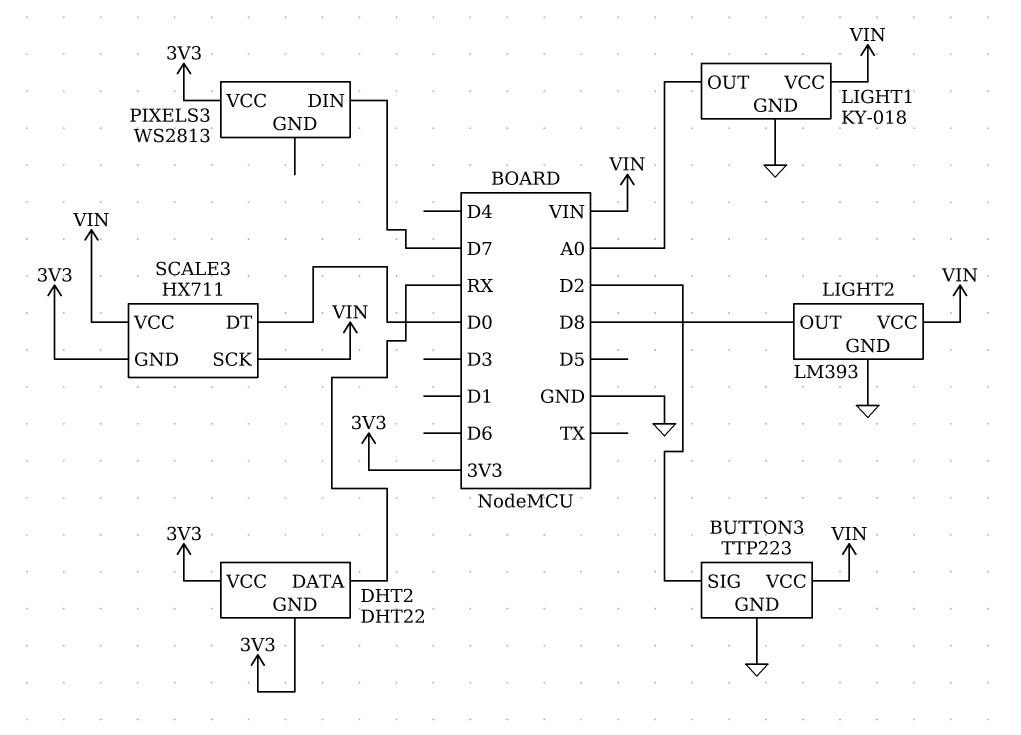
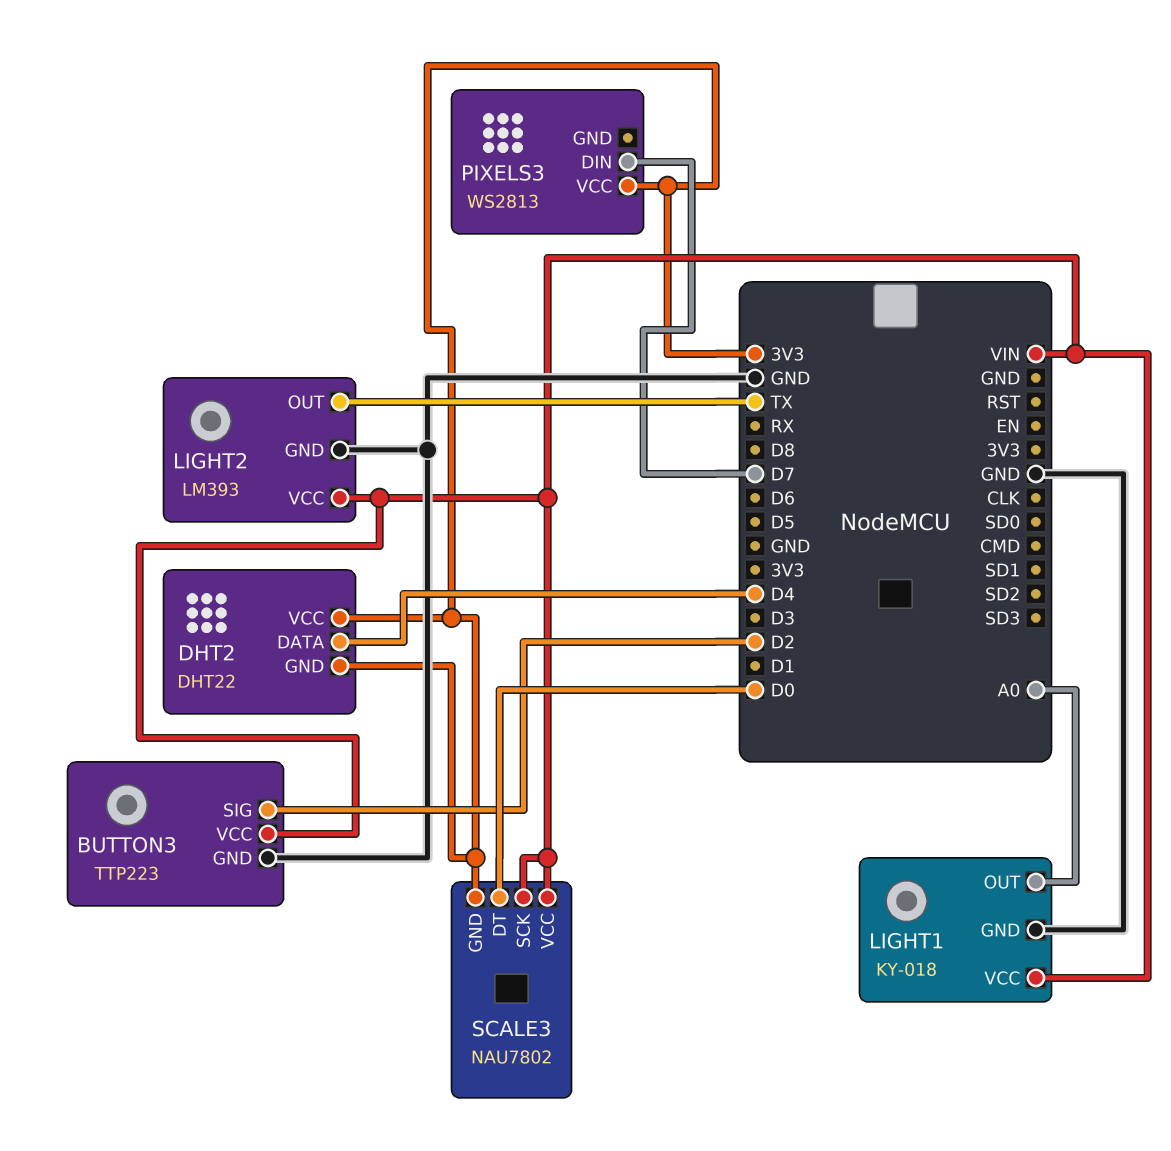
DHT2 pin DATA: RX -> D4
LIGHT2 pin OUT: D8 -> TX
SCALE3: HX711 -> NAU7802

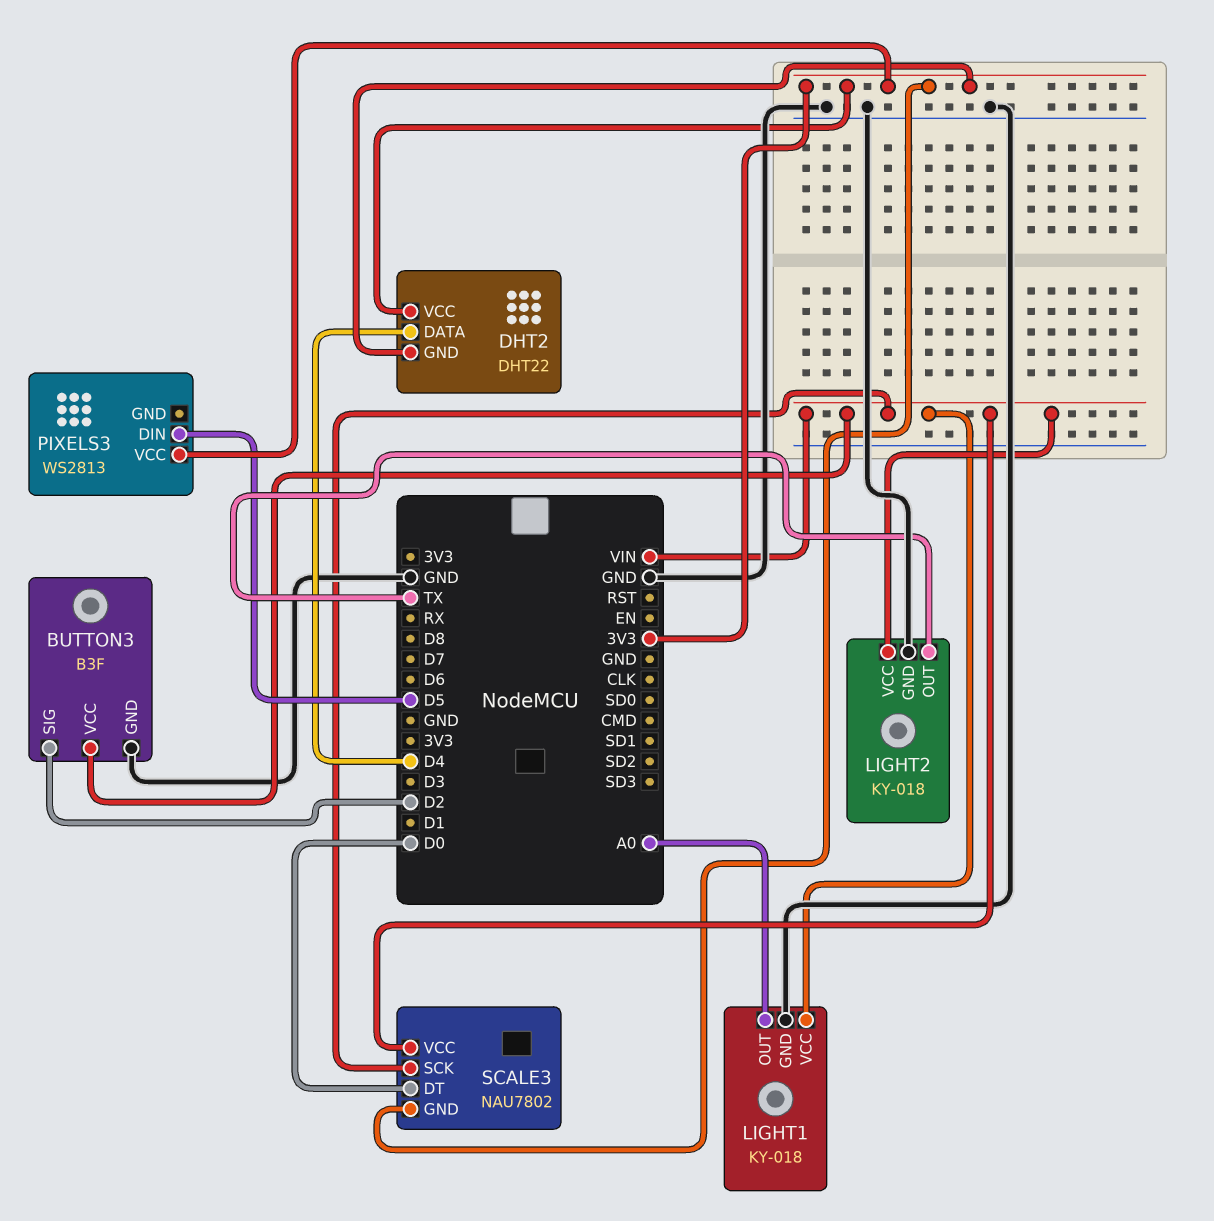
BUTTON3: TTP223 -> B3F
LIGHT2: LM393 -> KY-018
PIXELS3 pin DIN: D7 -> D5

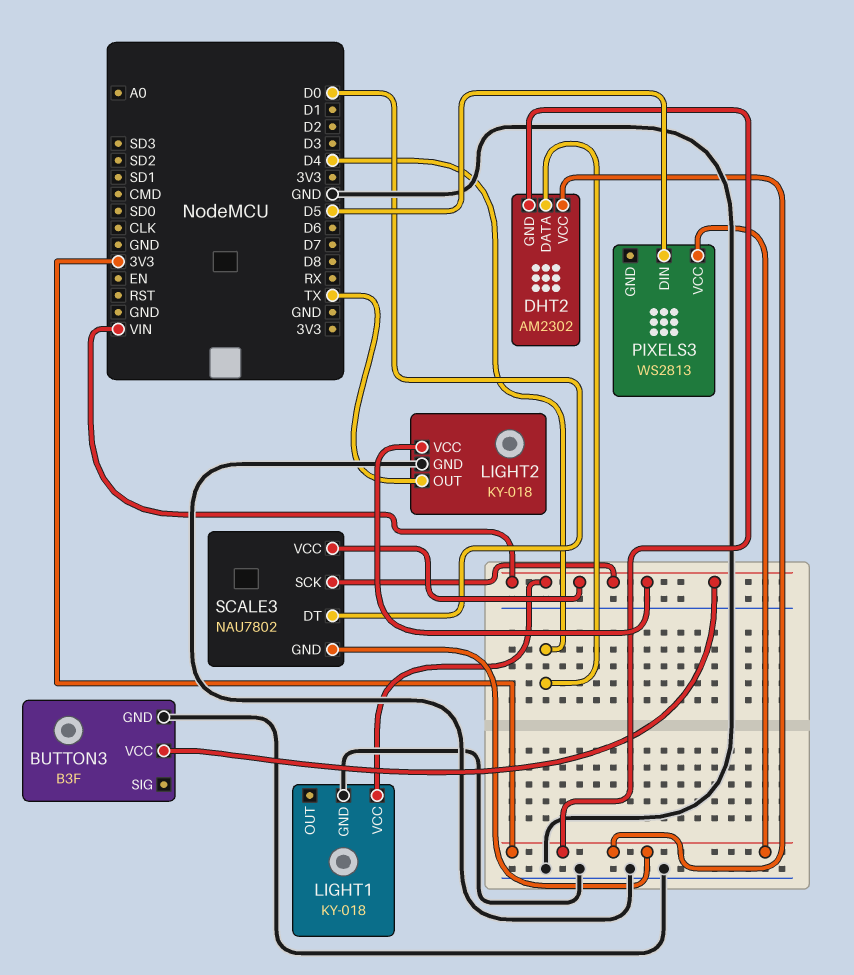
BUTTON3 pin SIG: D2 -> none
DHT2: DHT22 -> AM2302
LIGHT1 pin OUT: A0 -> none

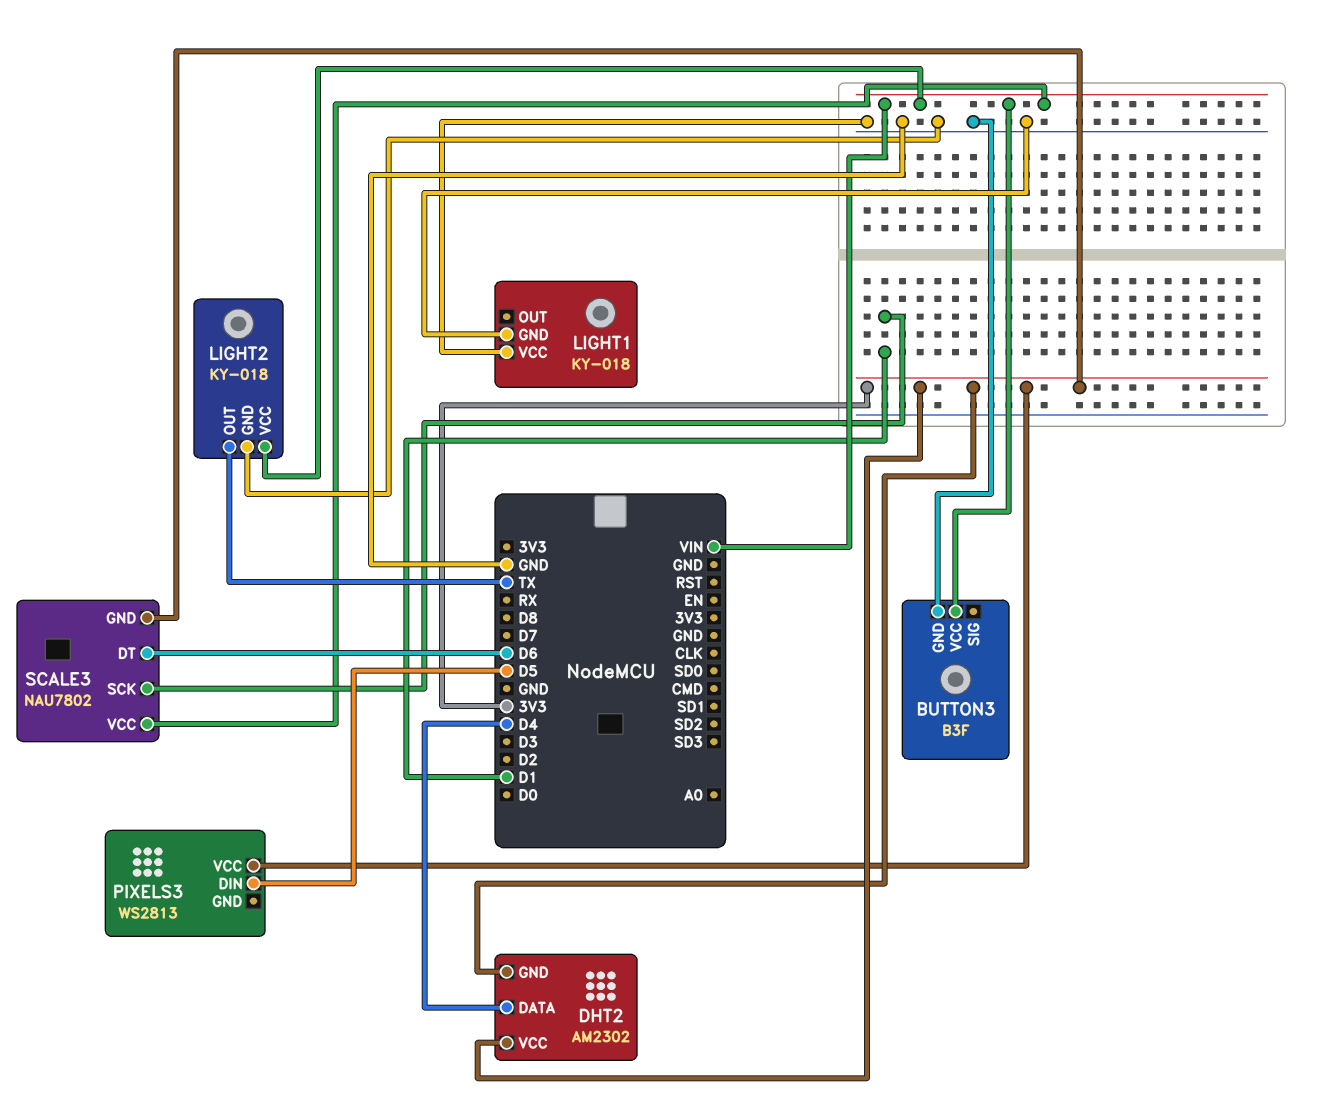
LIGHT1 pin VCC: VIN -> GND
SCALE3 pin DT: D0 -> D6
SCALE3 pin SCK: VIN -> D1

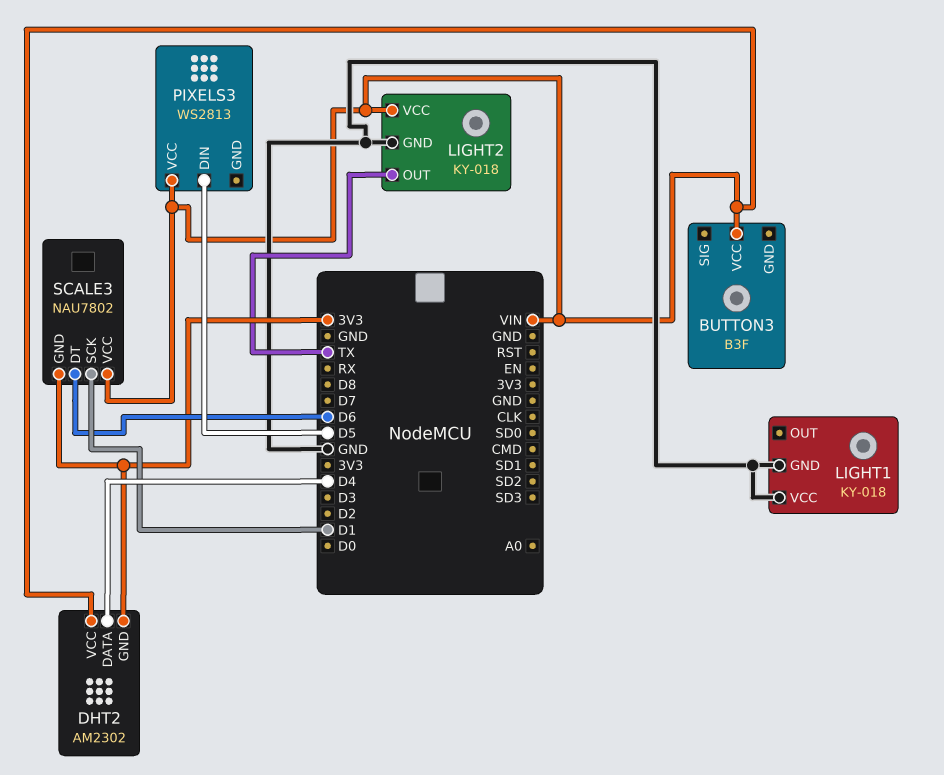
BUTTON3 pin GND: GND -> none
DHT2 pin VCC: 3V3 -> VIN
PIXELS3 pin VCC: 3V3 -> VIN

